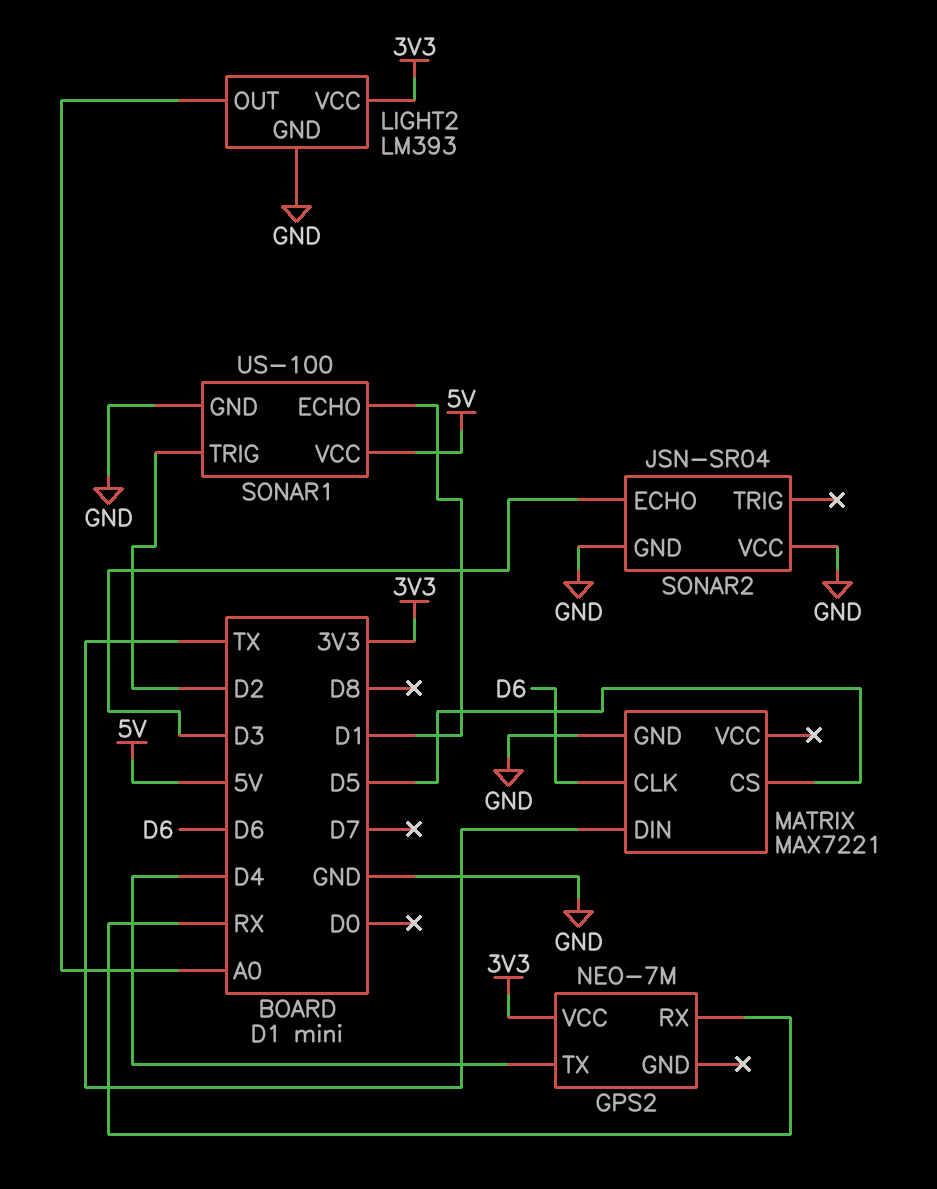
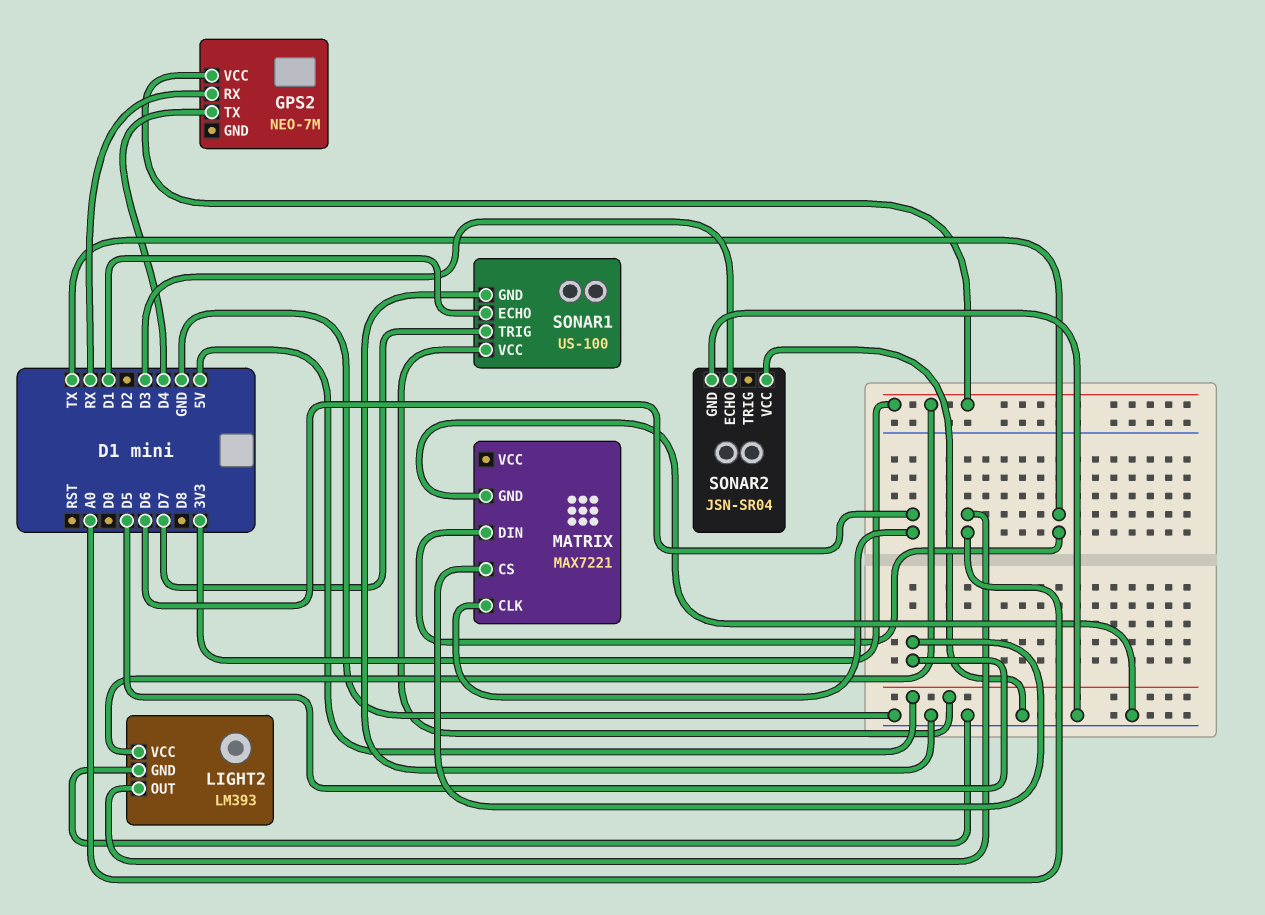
SONAR1 pin TRIG: D2 -> D7

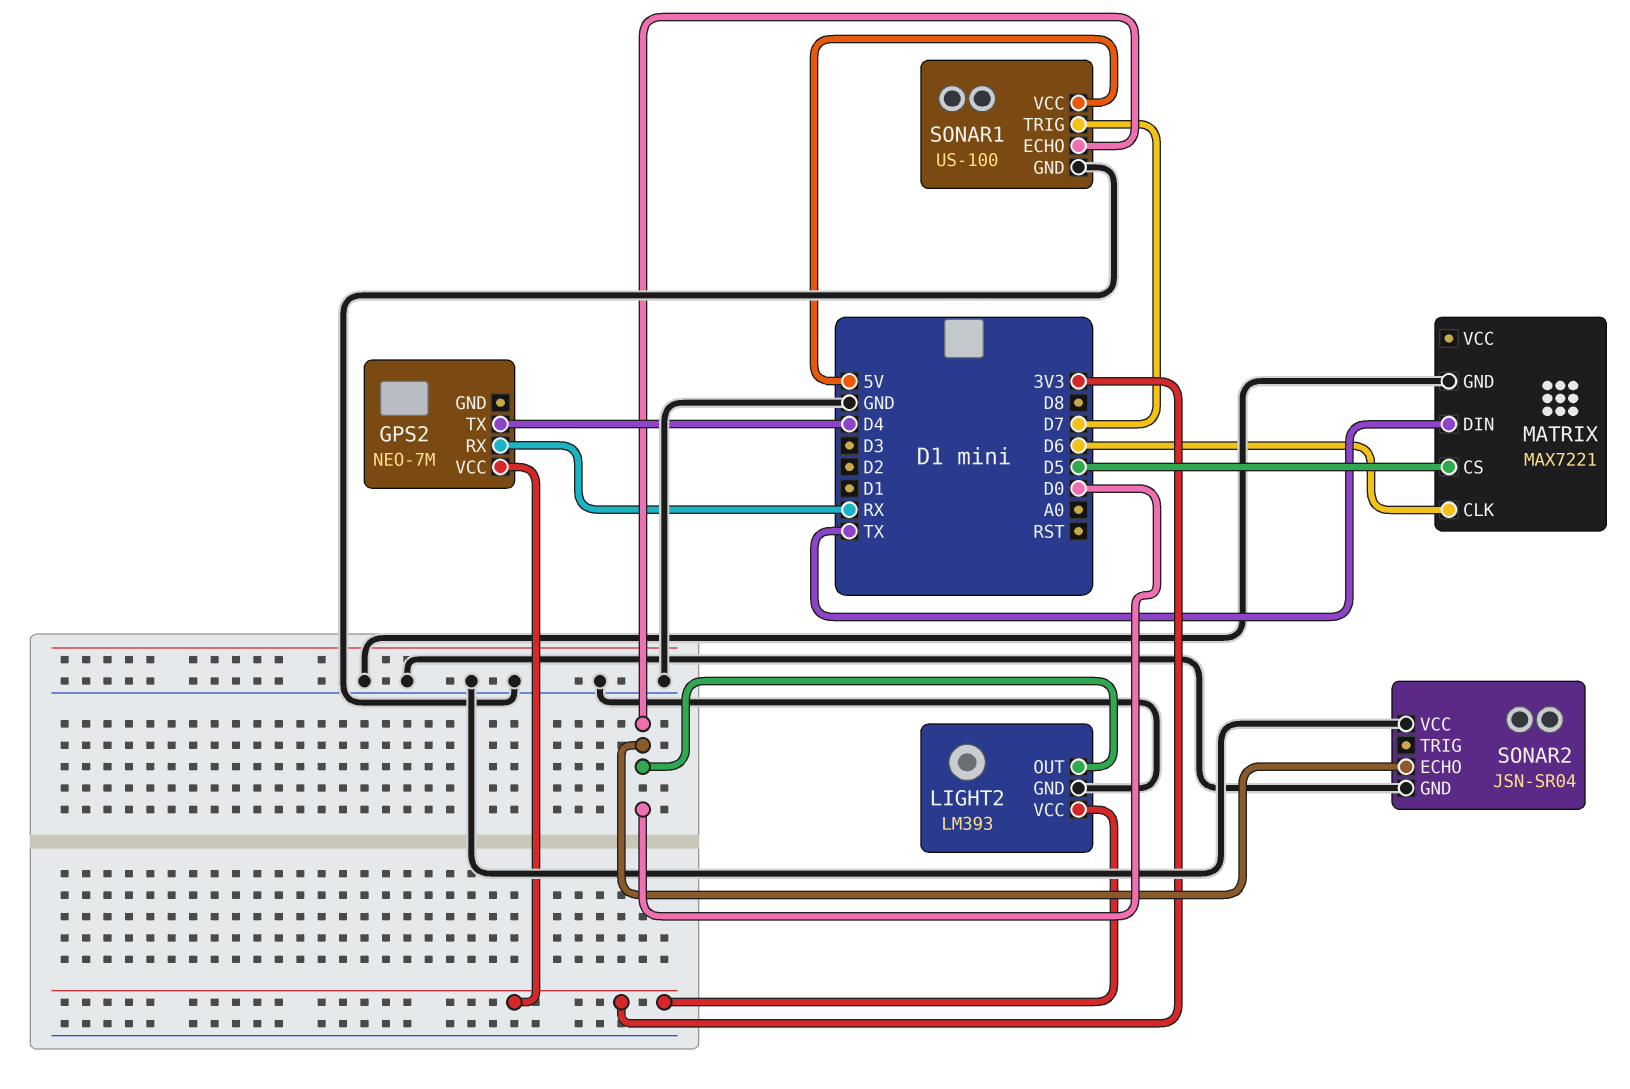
LIGHT2 pin OUT: A0 -> D0
SONAR1 pin ECHO: D1 -> D0
SONAR2 pin ECHO: D3 -> D0

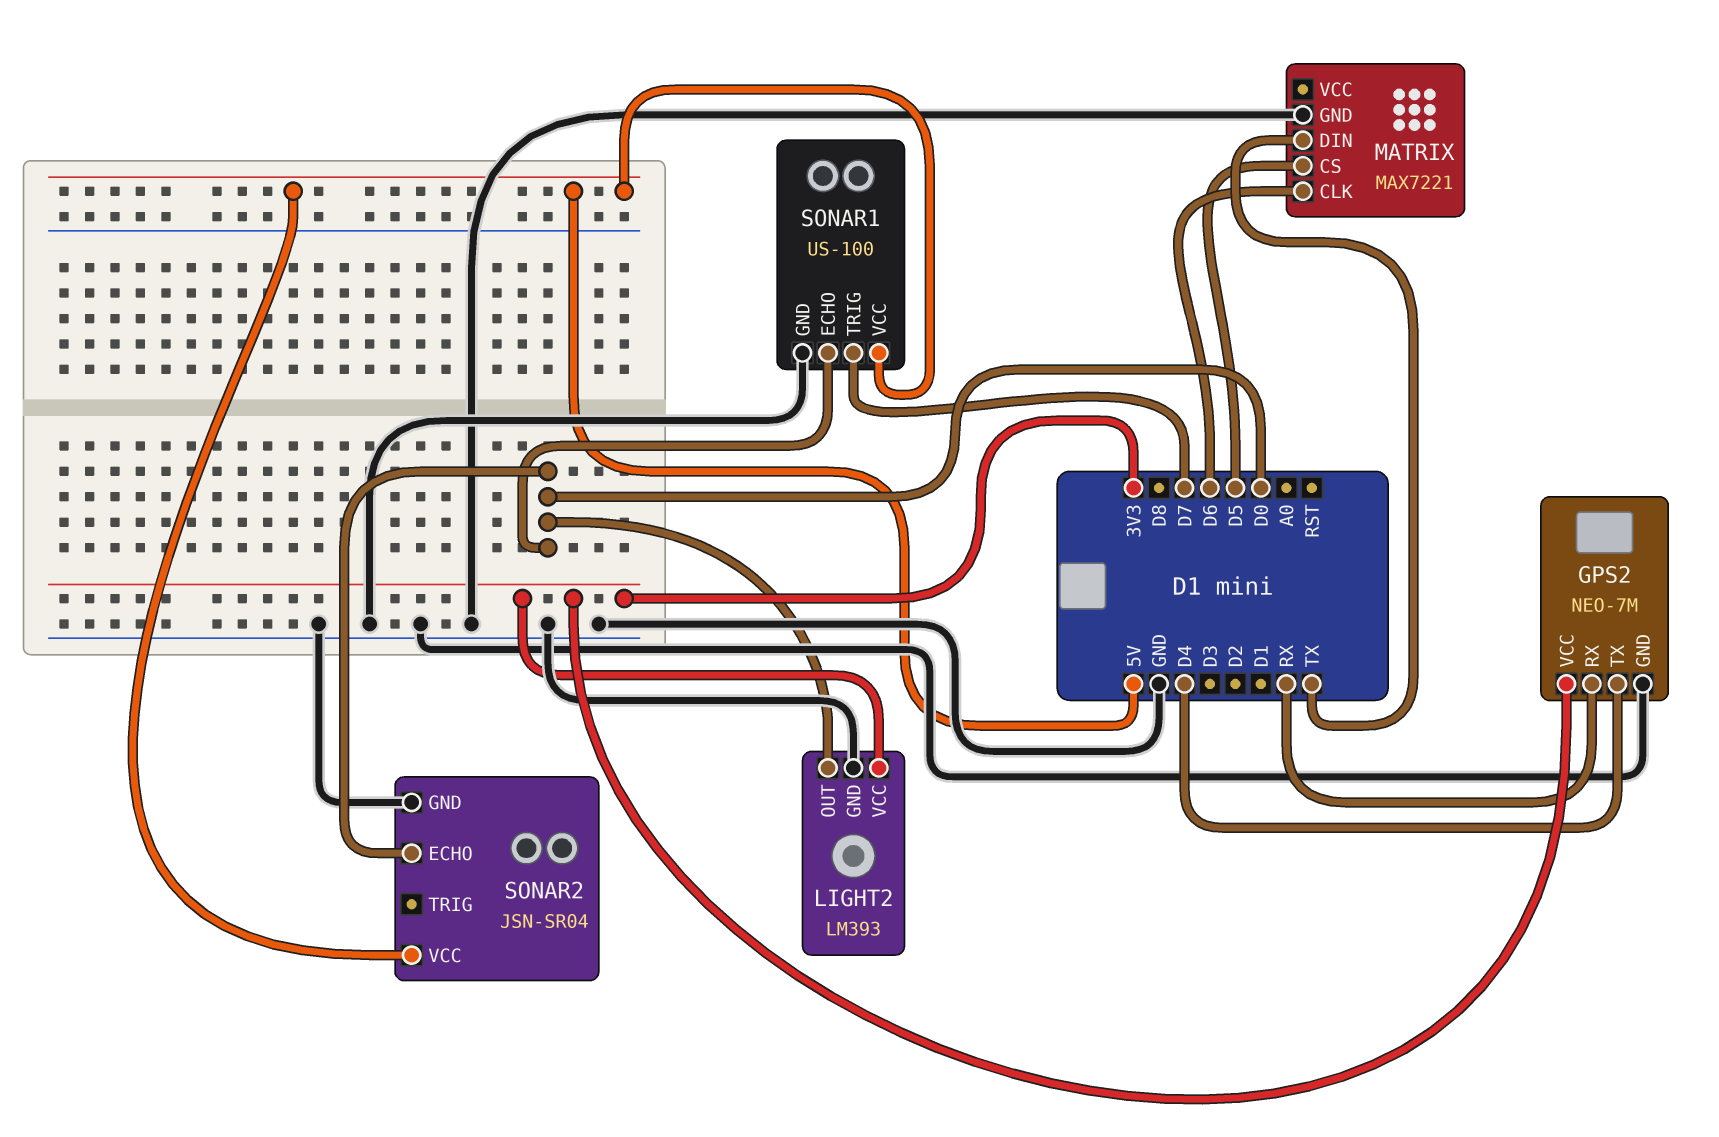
GPS2 pin GND: none -> GND
SONAR2 pin VCC: GND -> 5V

